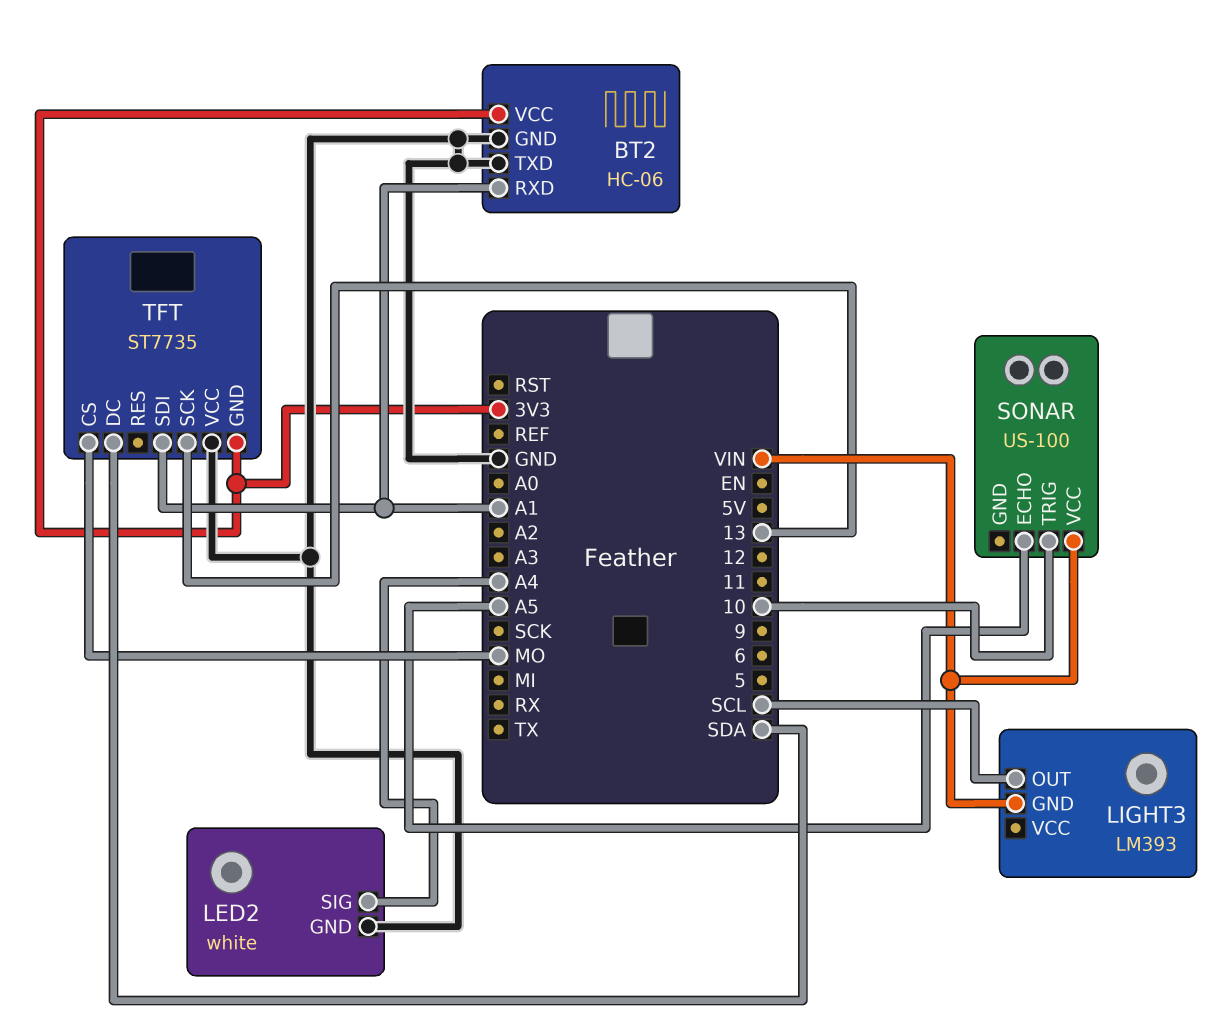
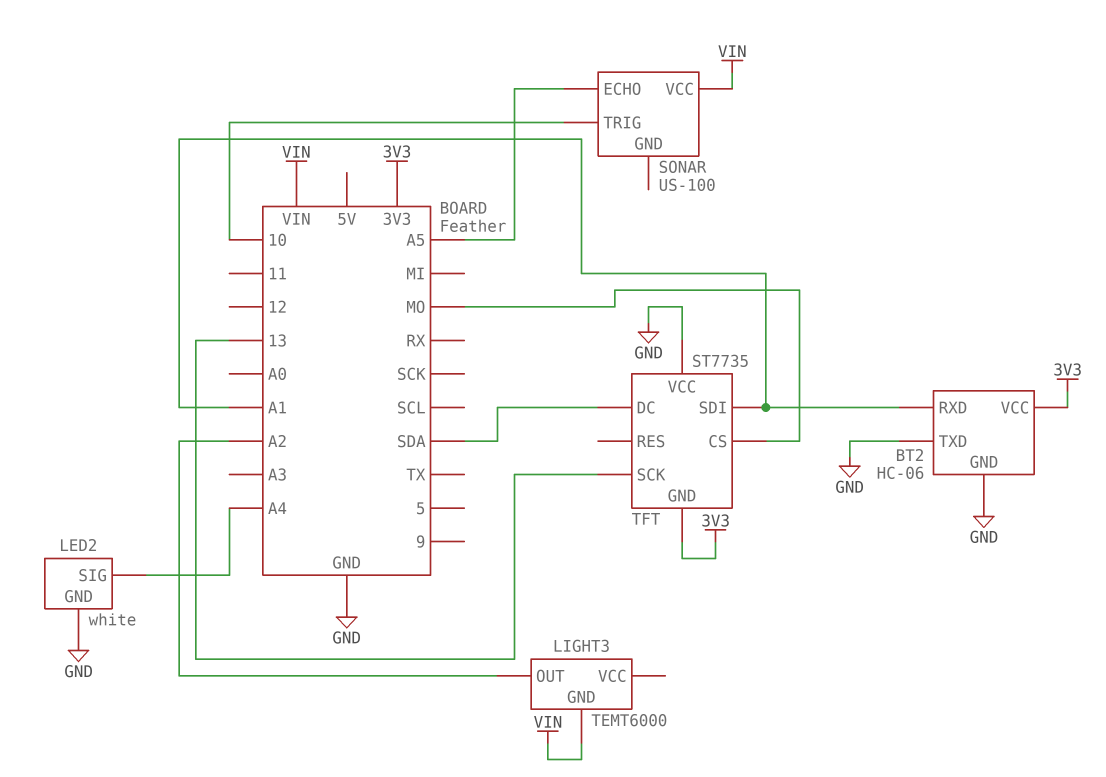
LIGHT3: LM393 -> TEMT6000
LIGHT3 pin OUT: SCL -> A2

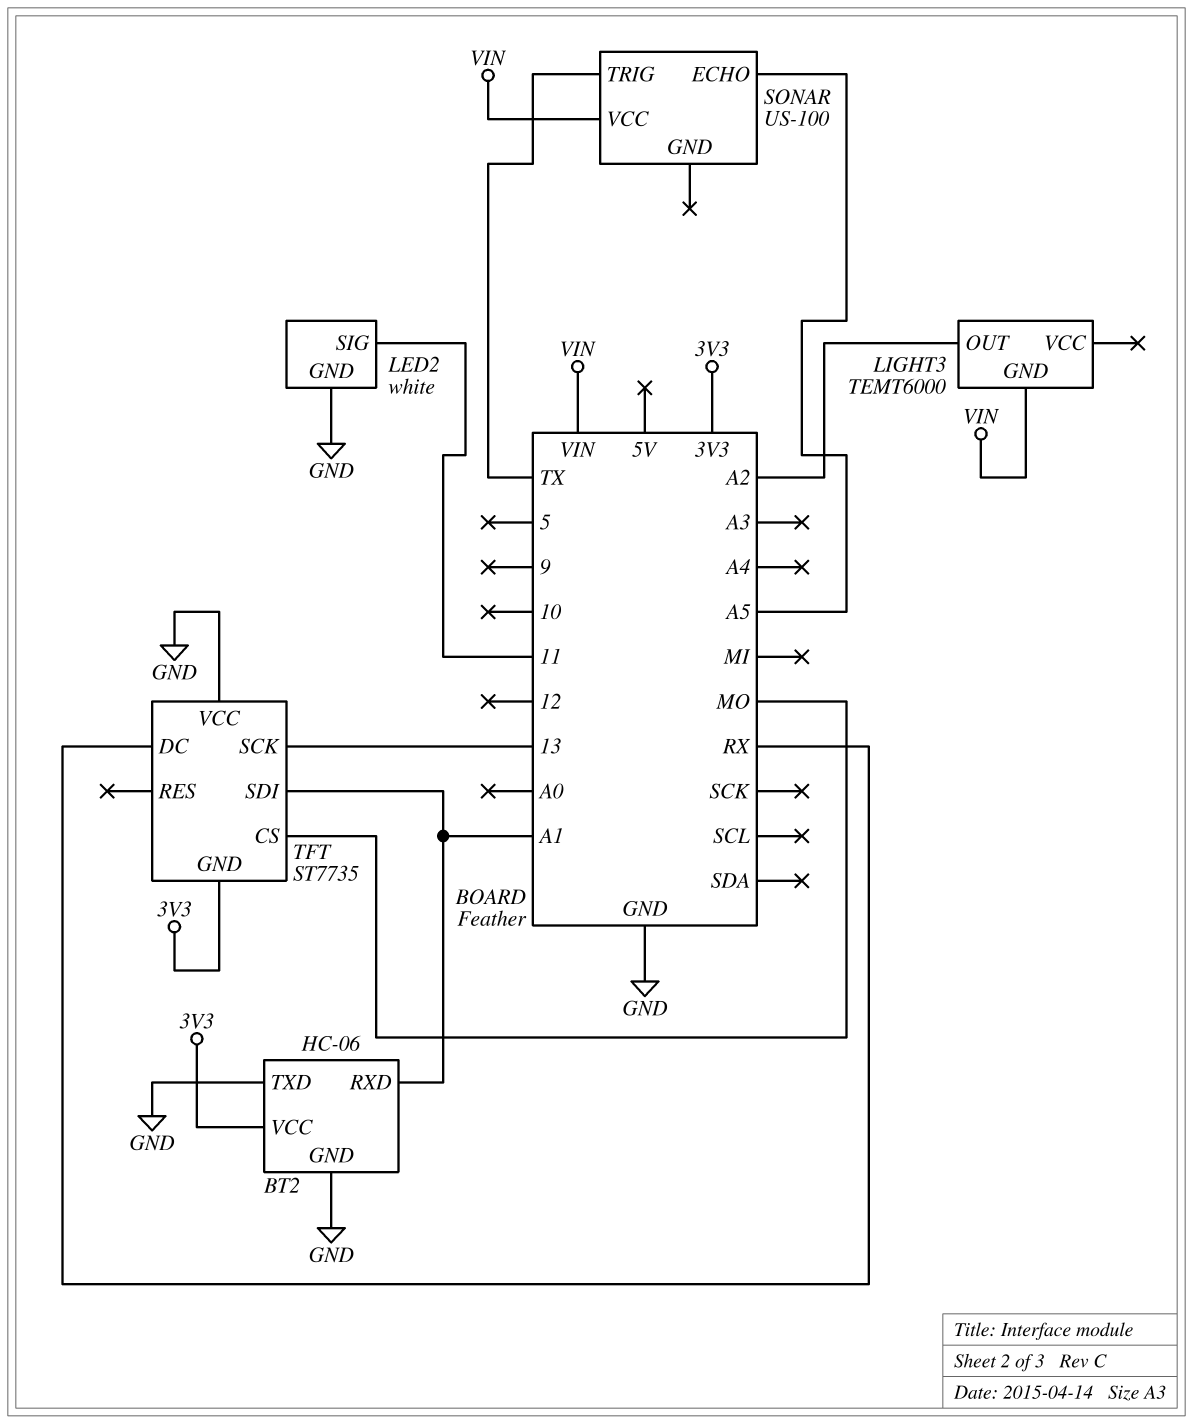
LED2 pin SIG: A4 -> 11
SONAR pin TRIG: 10 -> TX
TFT pin DC: SDA -> RX

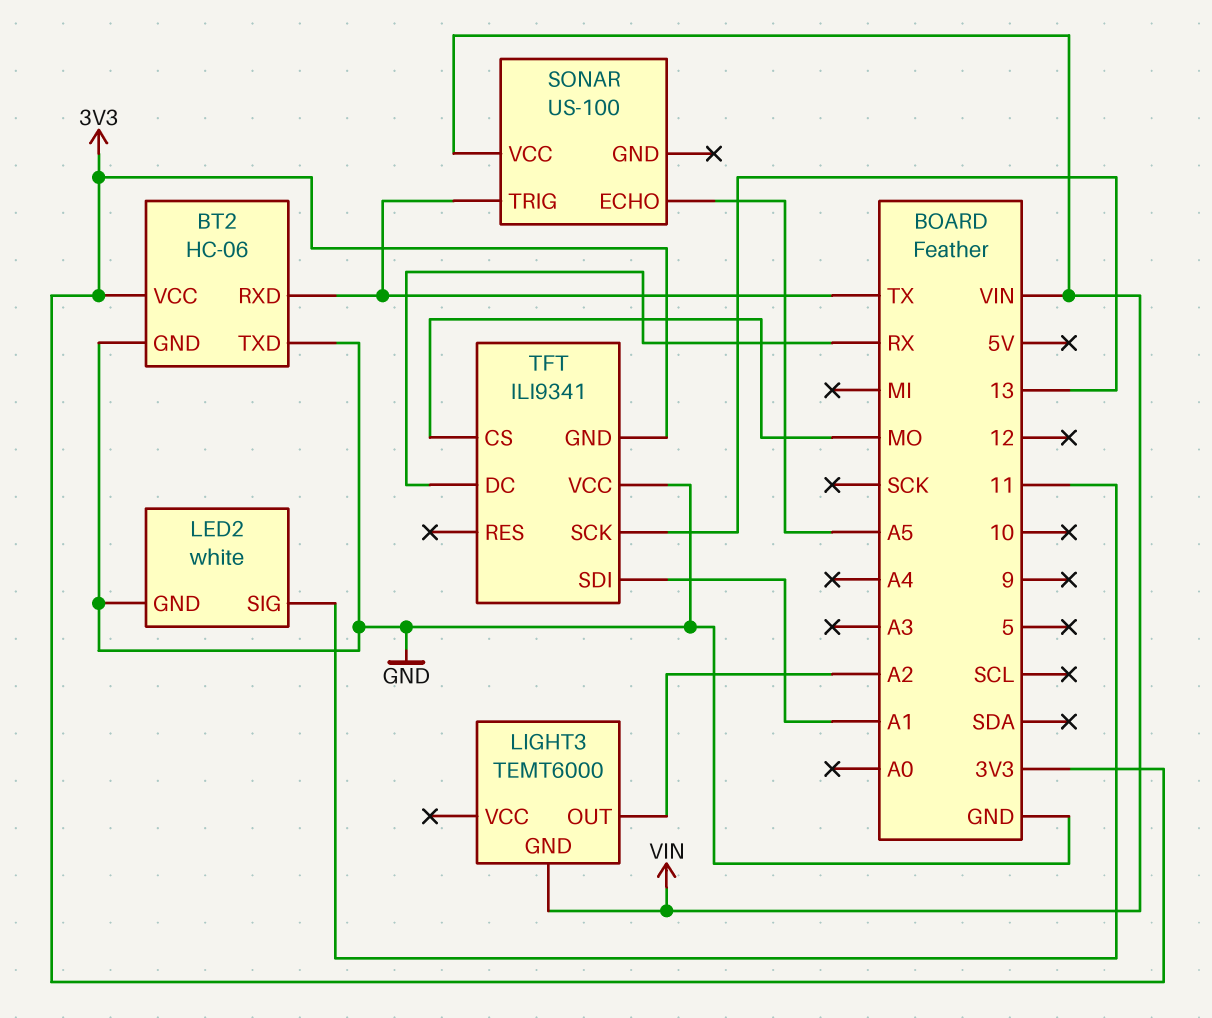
BT2 pin RXD: A1 -> TX
TFT: ST7735 -> ILI9341

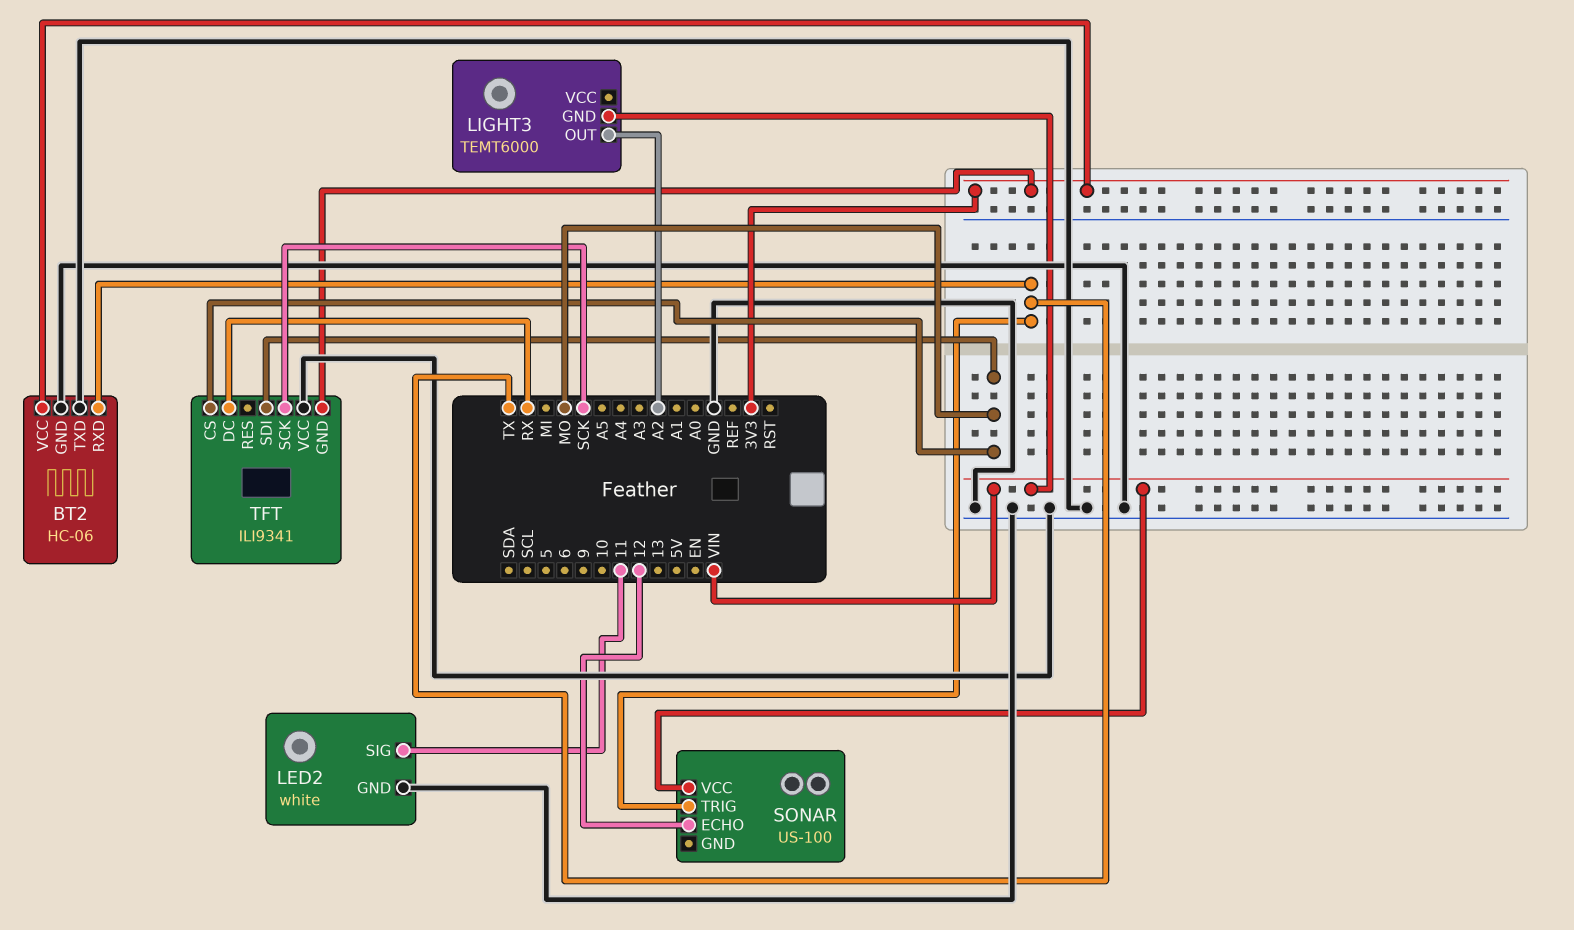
SONAR pin ECHO: A5 -> 12
TFT pin SCK: 13 -> SCK
TFT pin SDI: A1 -> MO

